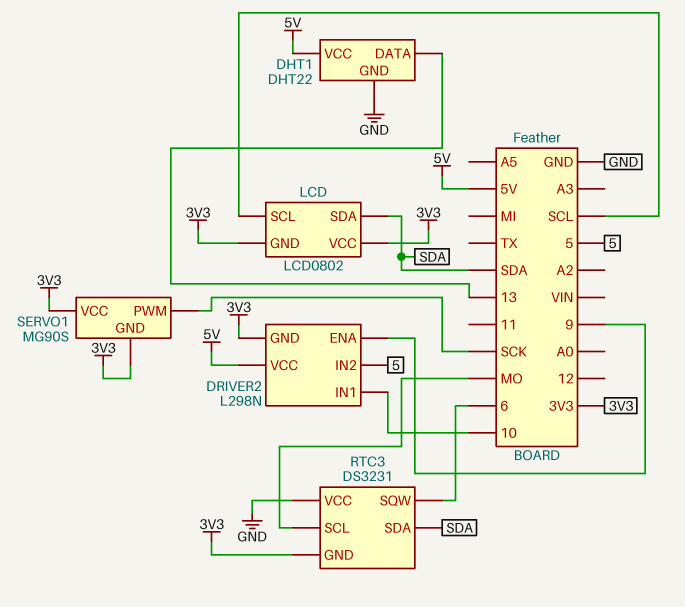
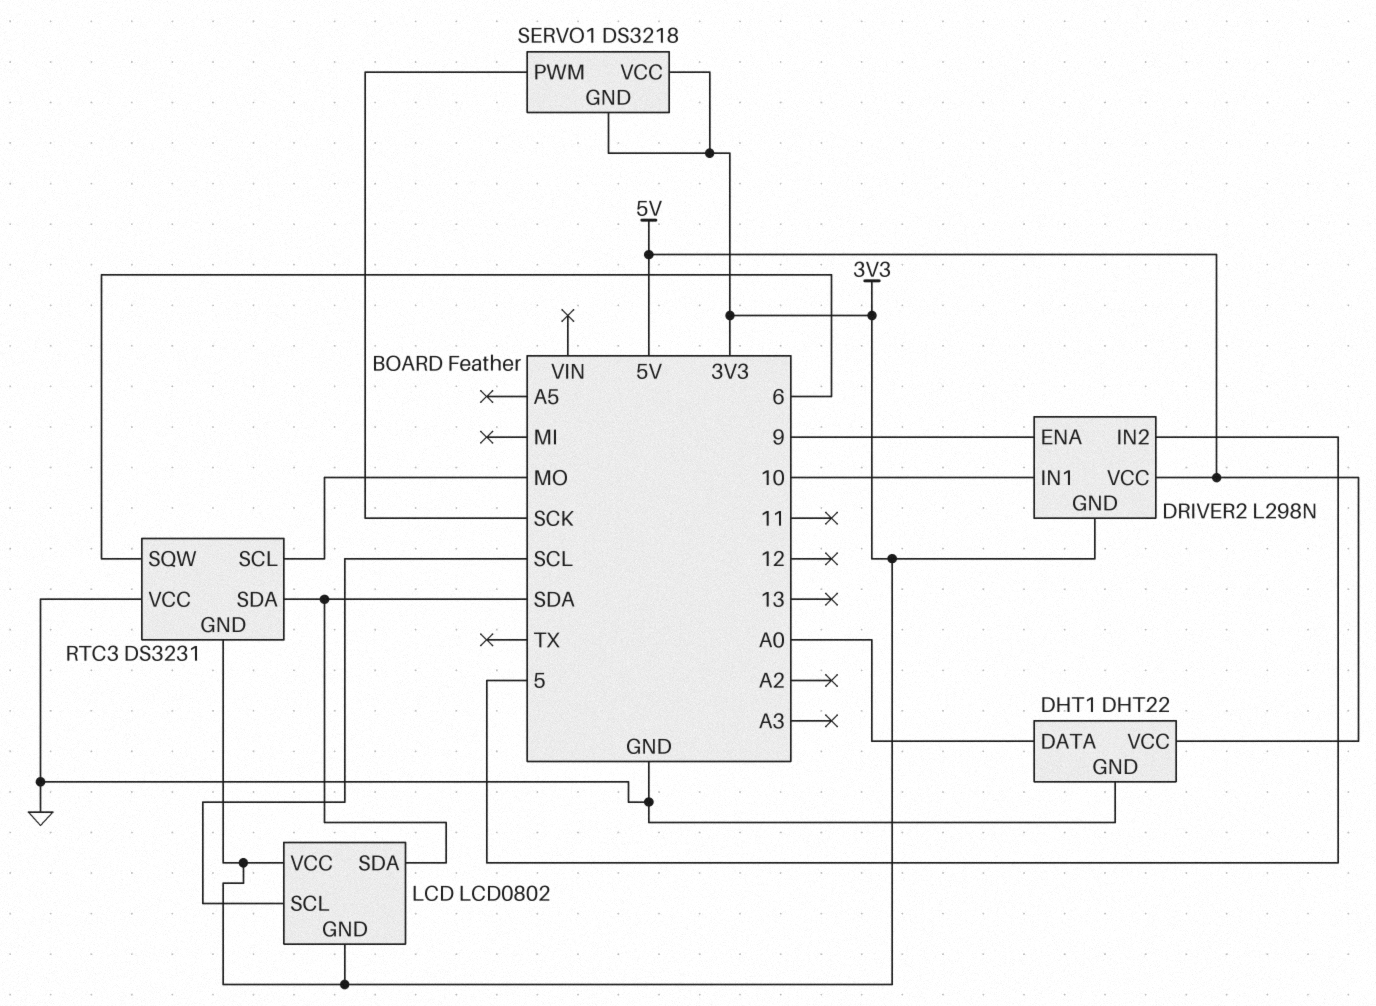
DHT1 pin DATA: 13 -> A0
SERVO1: MG90S -> DS3218

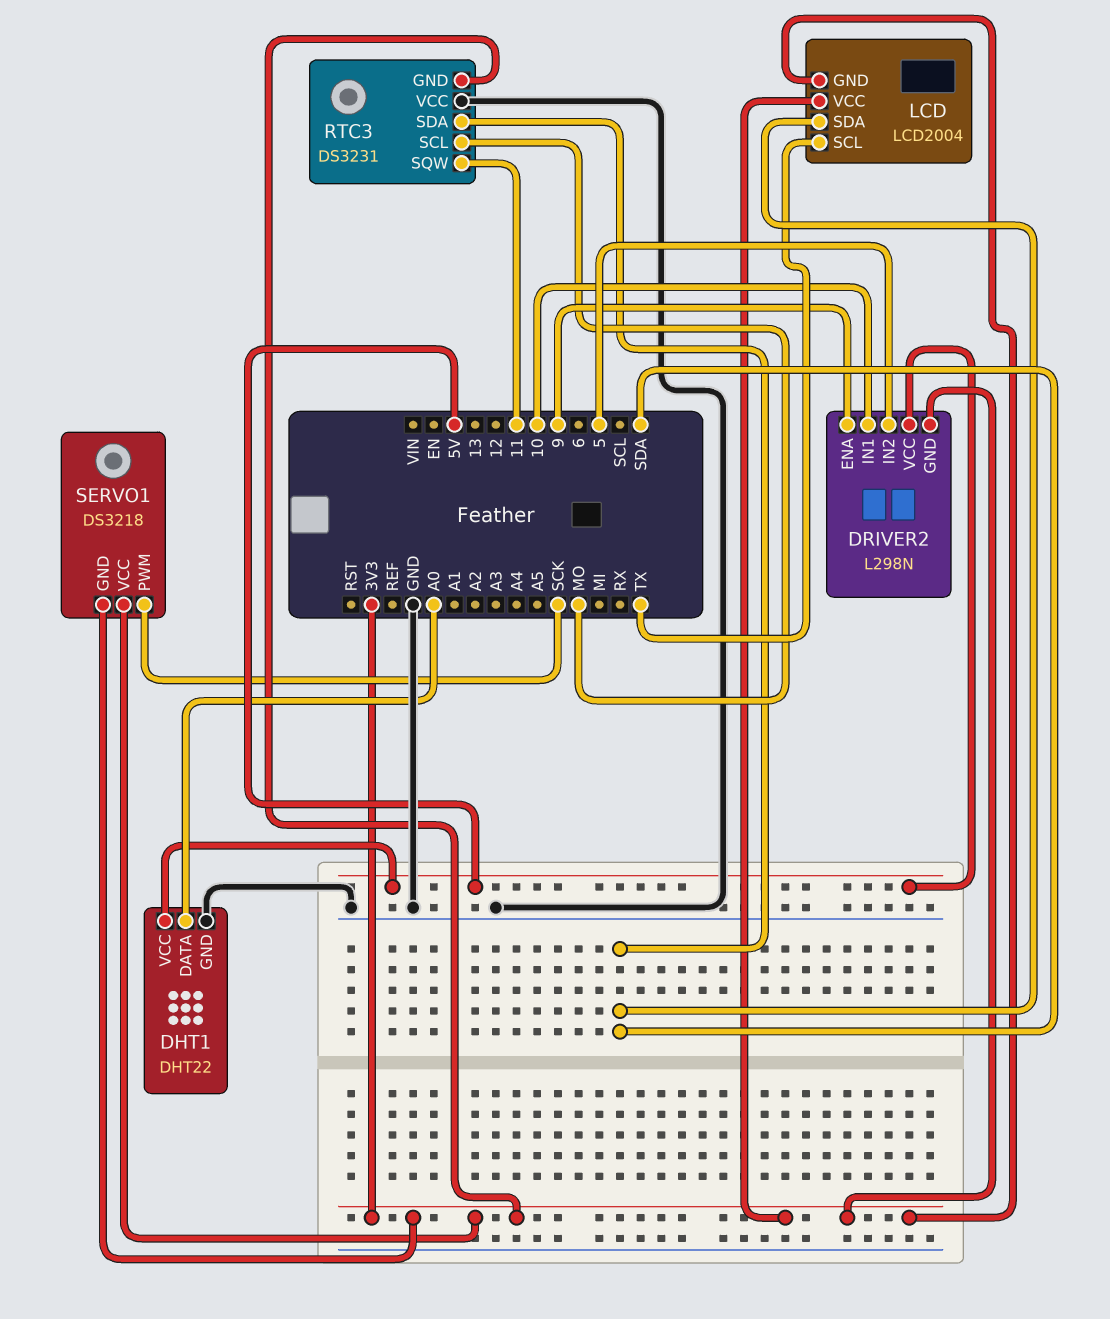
LCD: LCD0802 -> LCD2004
LCD pin SCL: SCL -> TX
RTC3 pin SQW: 6 -> 11

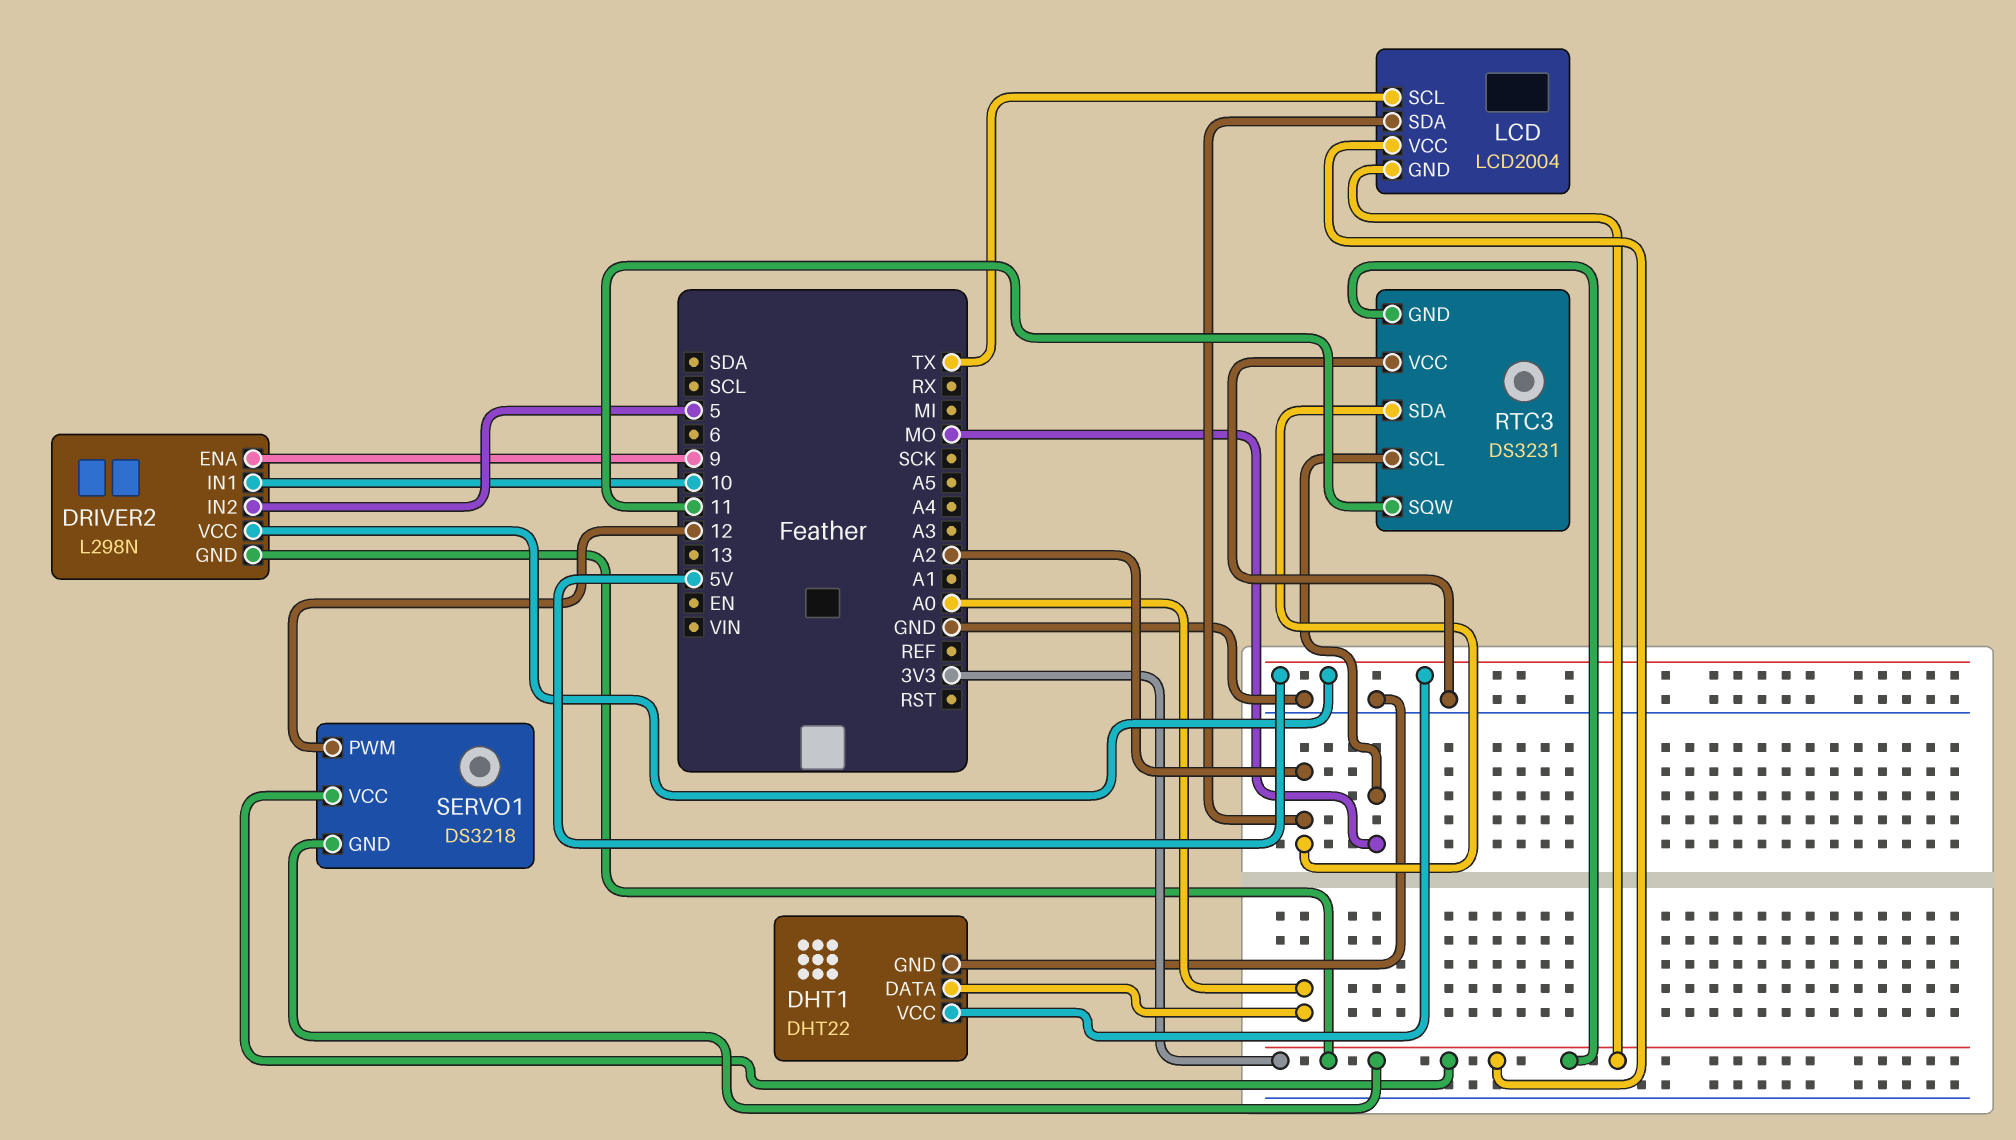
LCD pin SDA: SDA -> A2
RTC3 pin SDA: SDA -> A2
SERVO1 pin PWM: SCK -> 12

